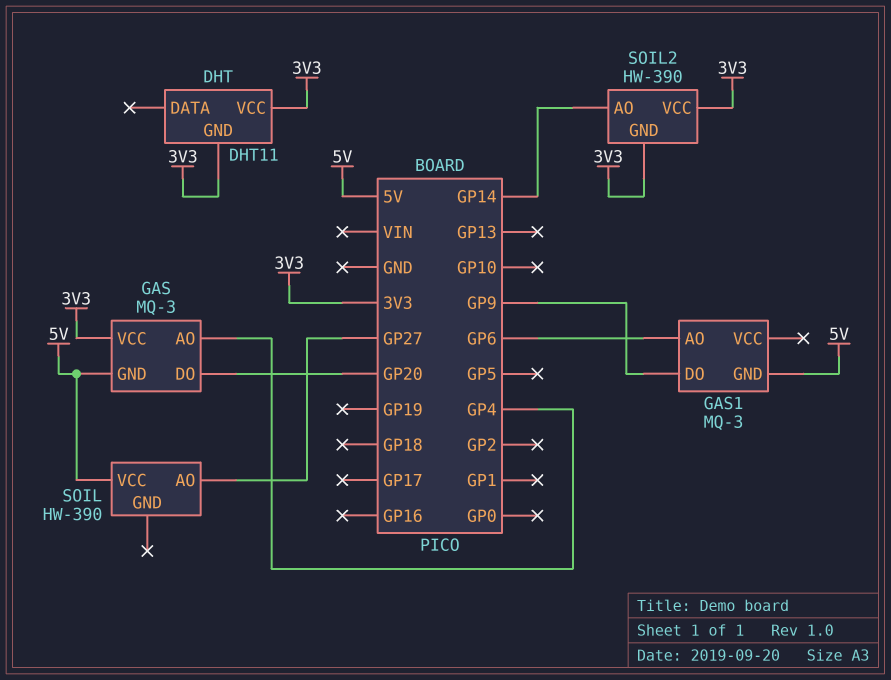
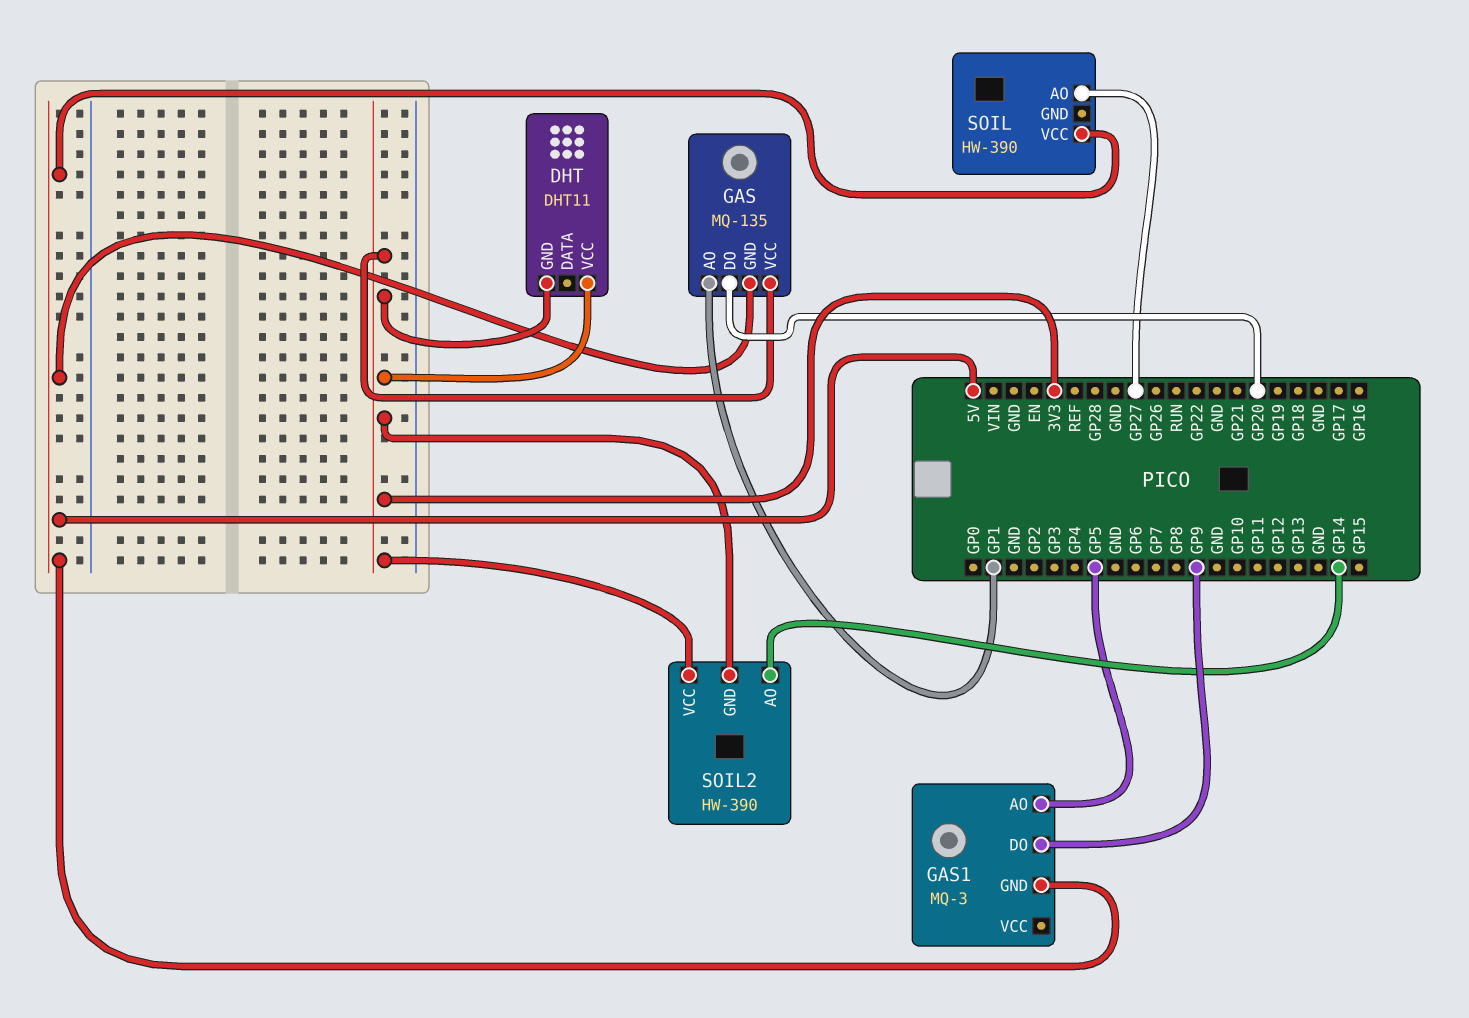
GAS: MQ-3 -> MQ-135
GAS pin AO: GP4 -> GP1
GAS1 pin AO: GP6 -> GP5

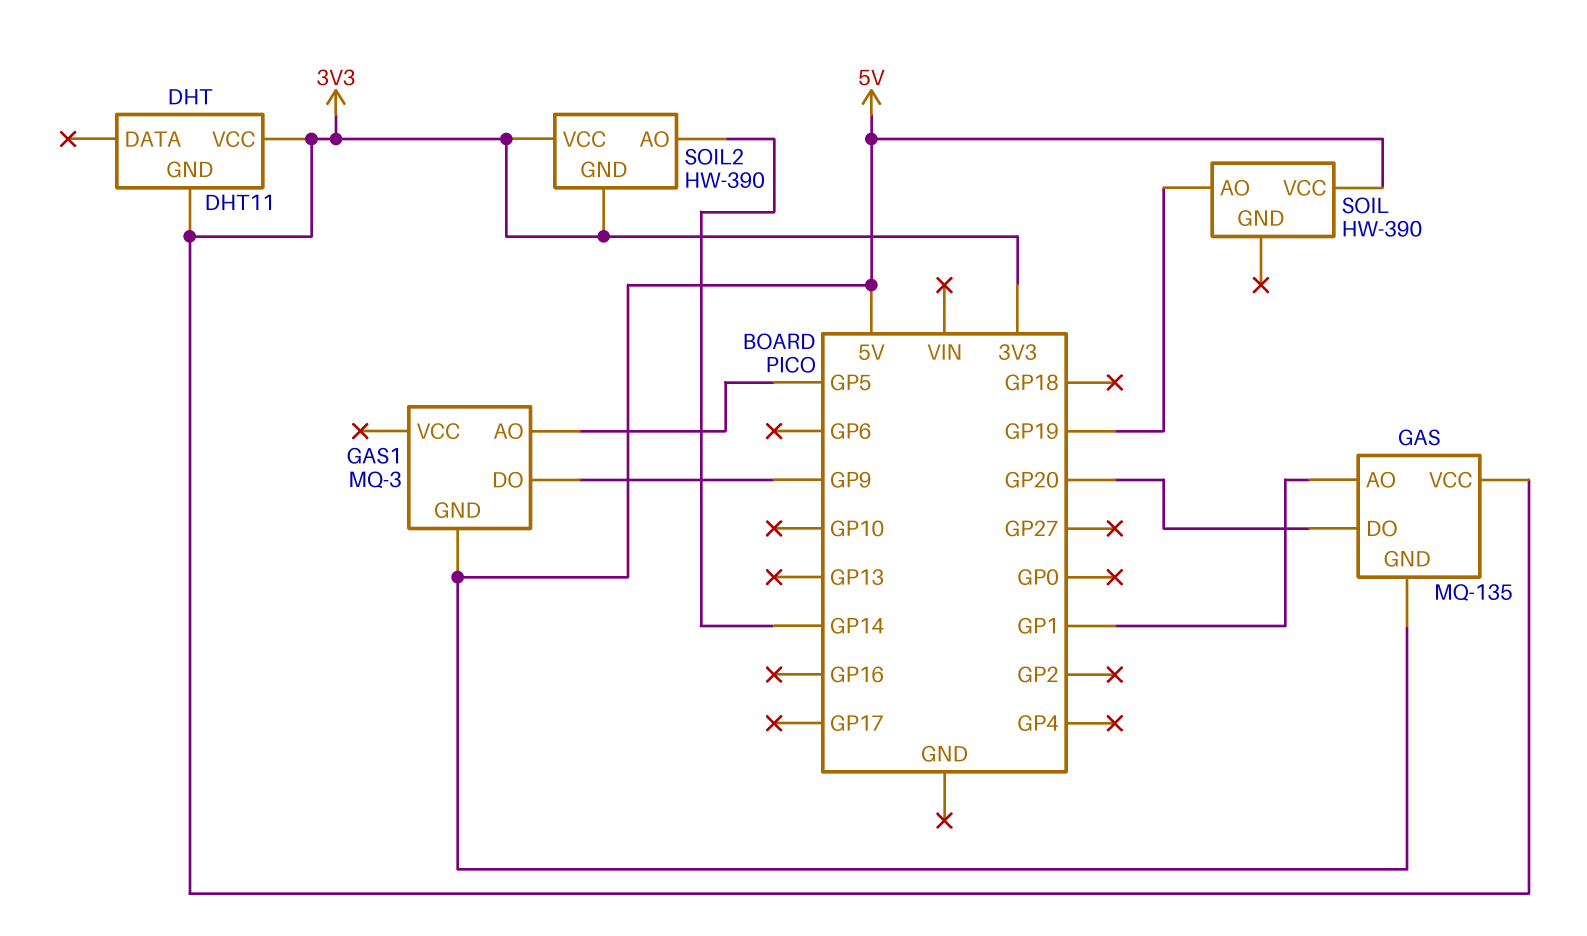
SOIL pin AO: GP27 -> GP19

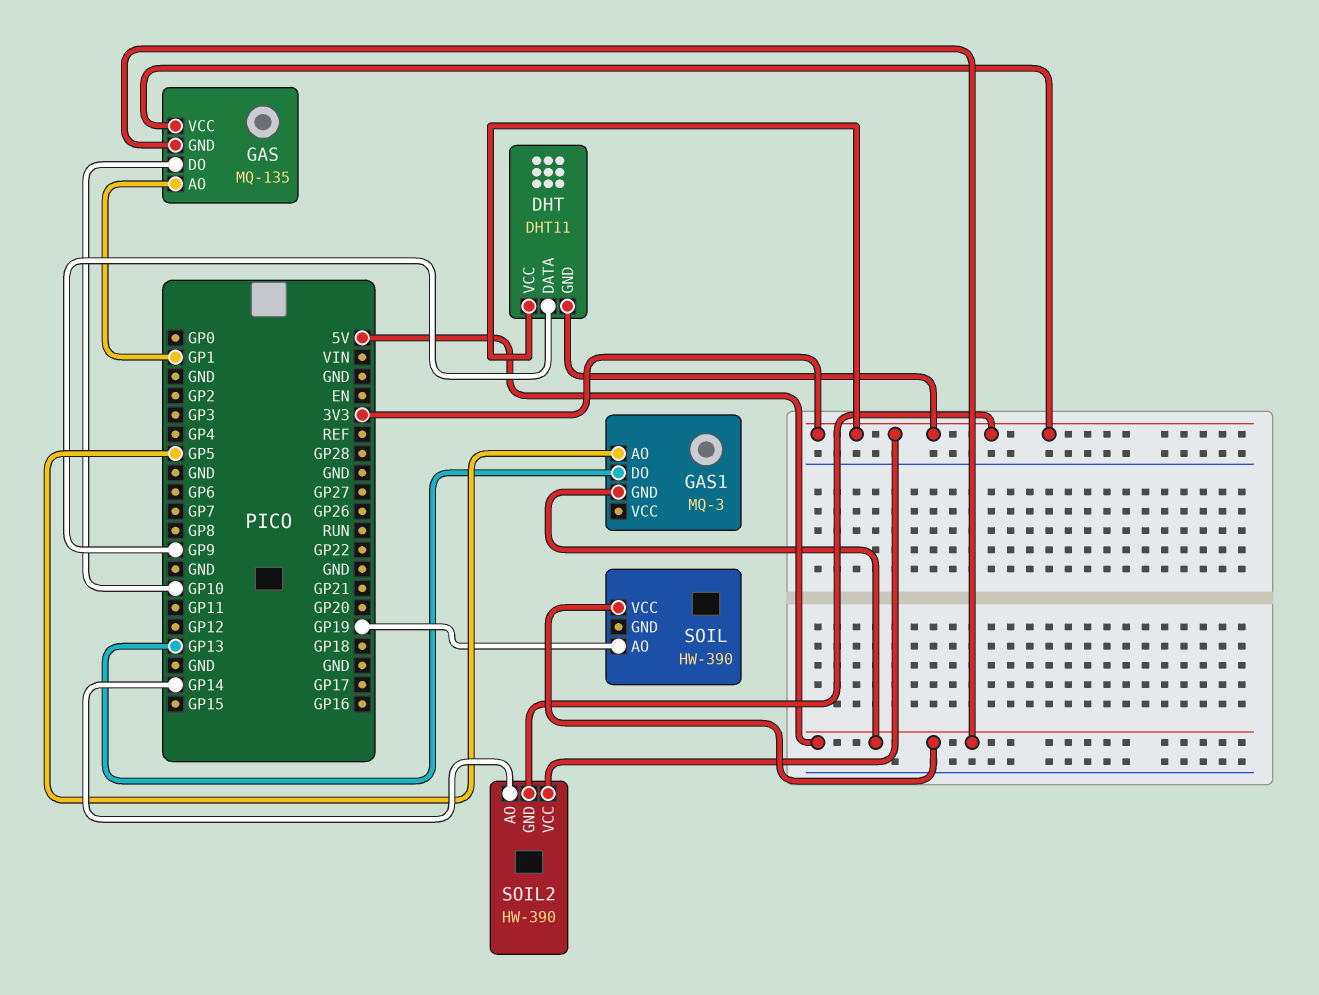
DHT pin DATA: none -> GP9
GAS pin DO: GP20 -> GP10
GAS1 pin DO: GP9 -> GP13

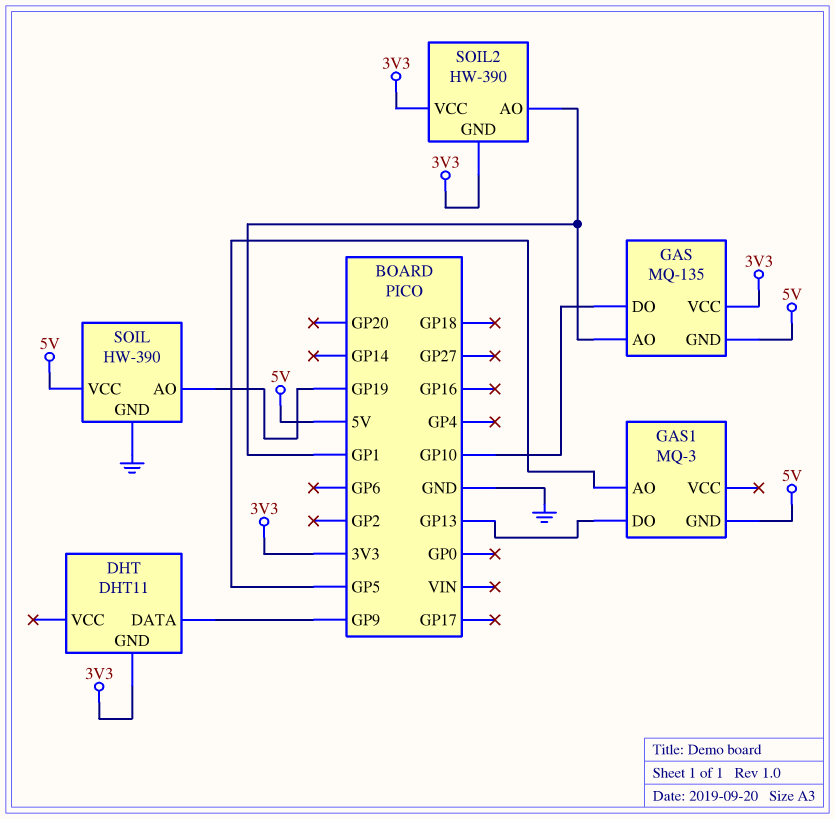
DHT pin VCC: 3V3 -> none
SOIL pin GND: none -> GND
SOIL2 pin AO: GP14 -> GP1

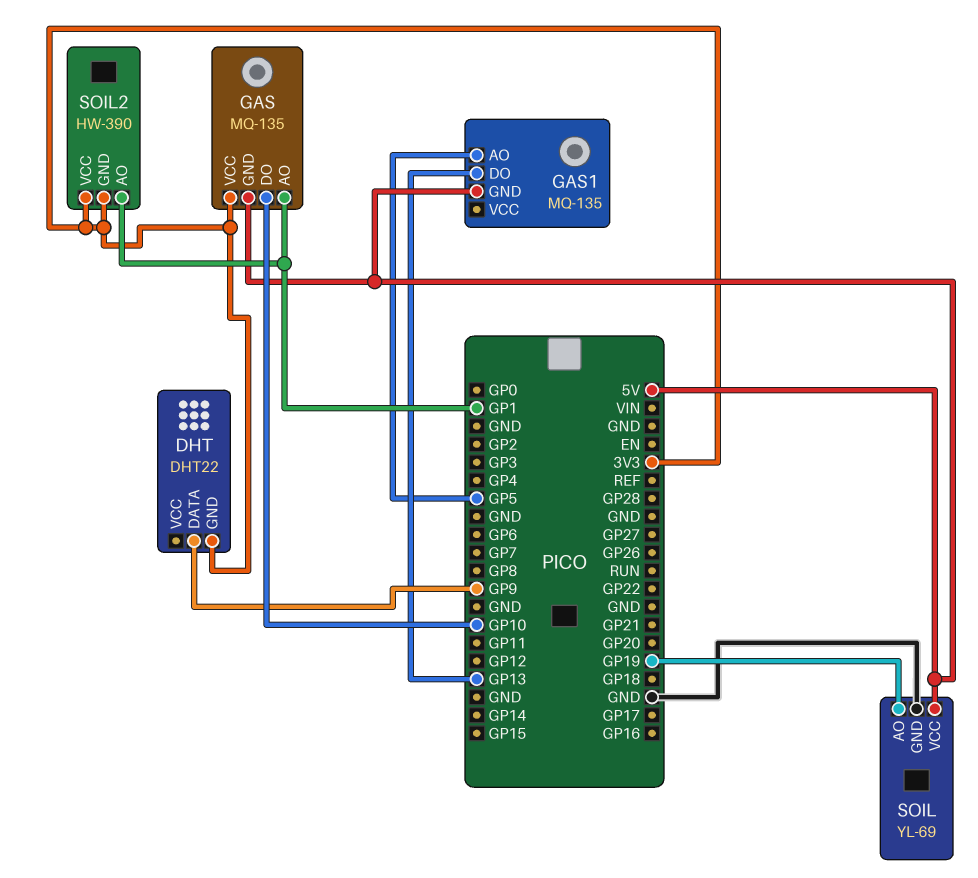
DHT: DHT11 -> DHT22
GAS1: MQ-3 -> MQ-135
SOIL: HW-390 -> YL-69

